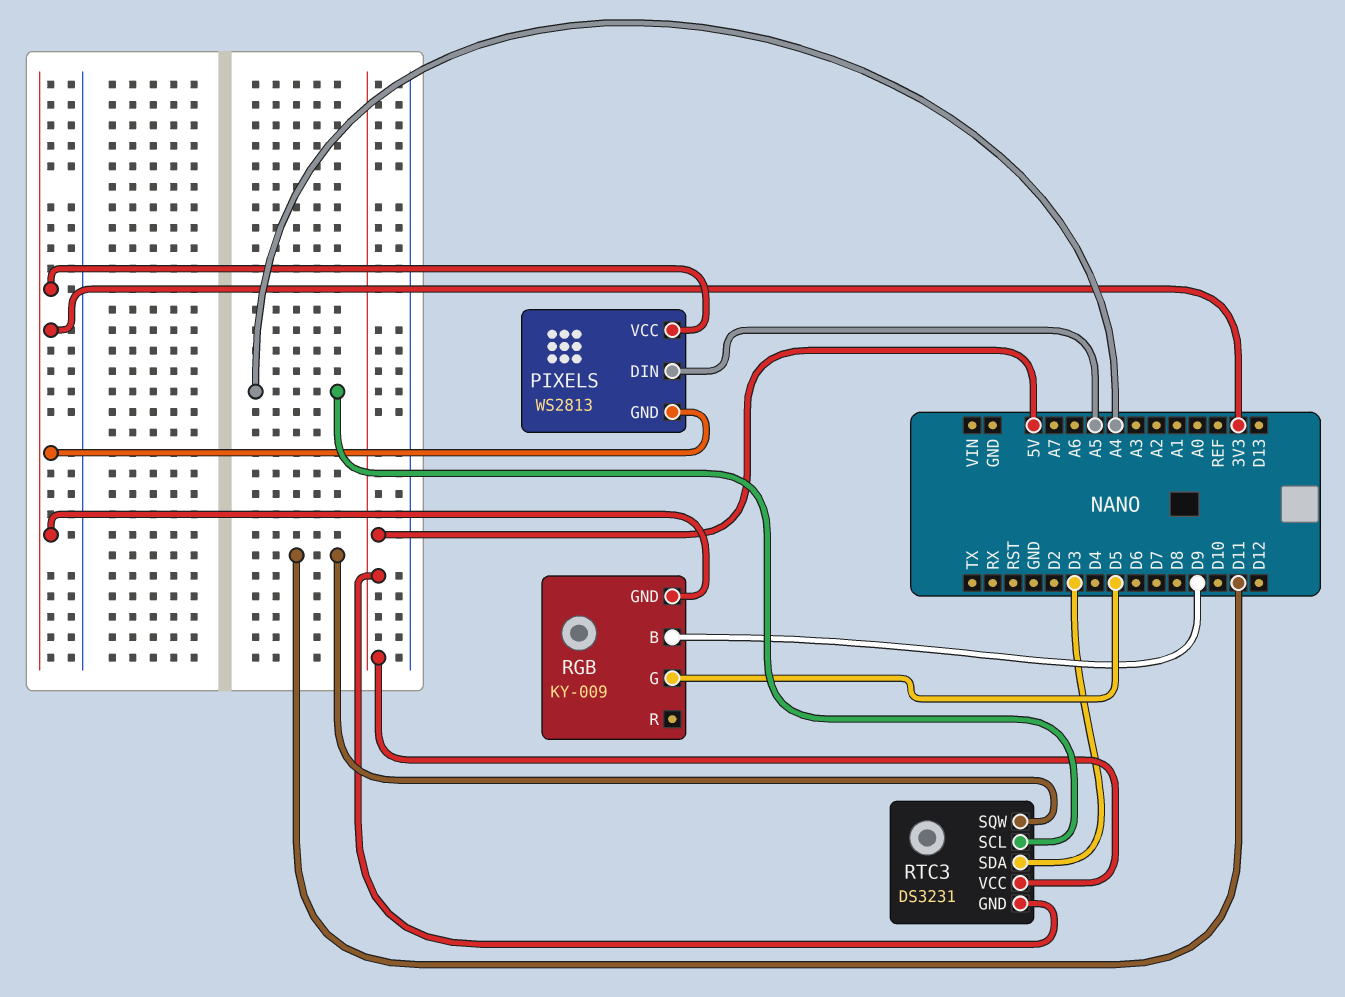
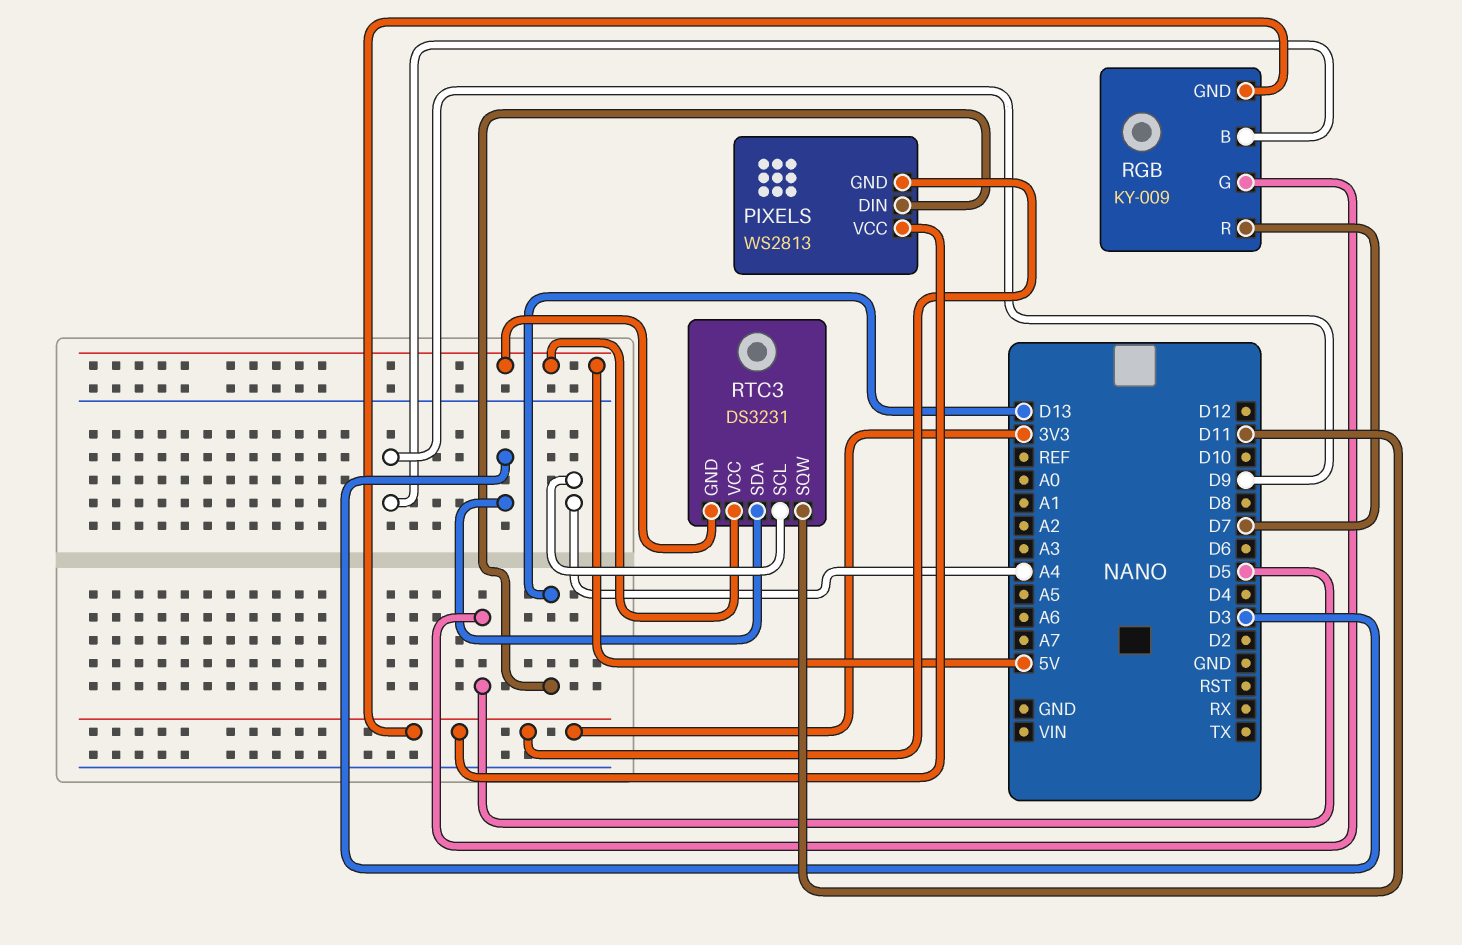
PIXELS pin DIN: A5 -> D13
RGB pin R: none -> D7

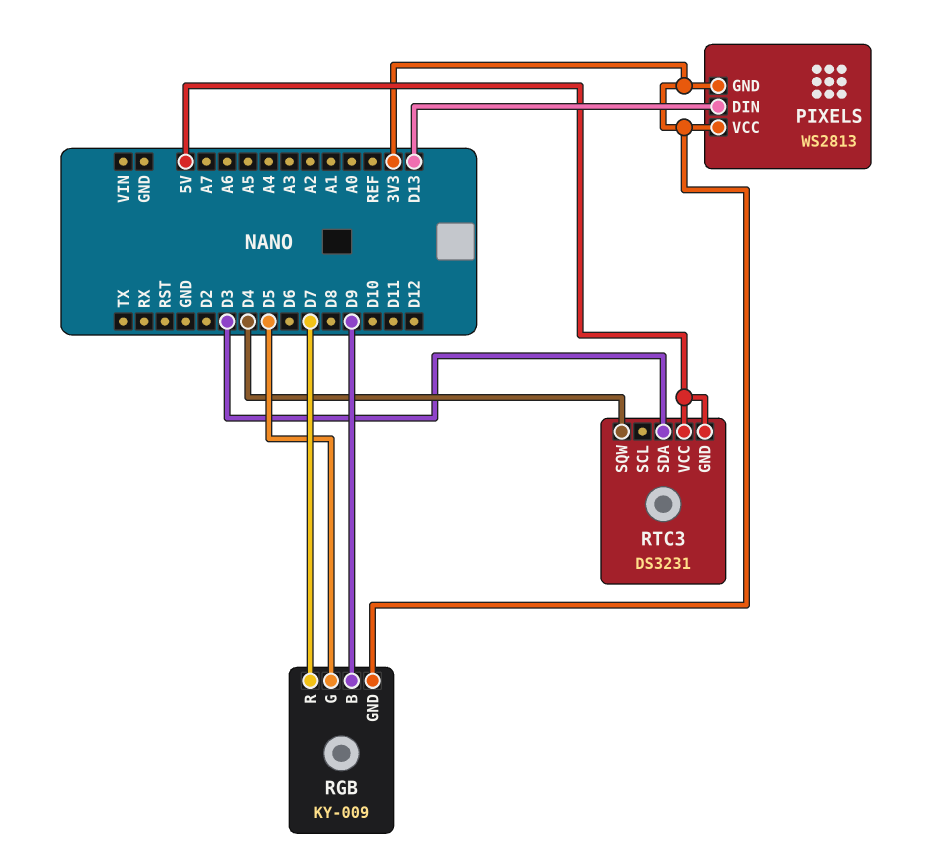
RTC3 pin SCL: A4 -> none
RTC3 pin SQW: D11 -> D4

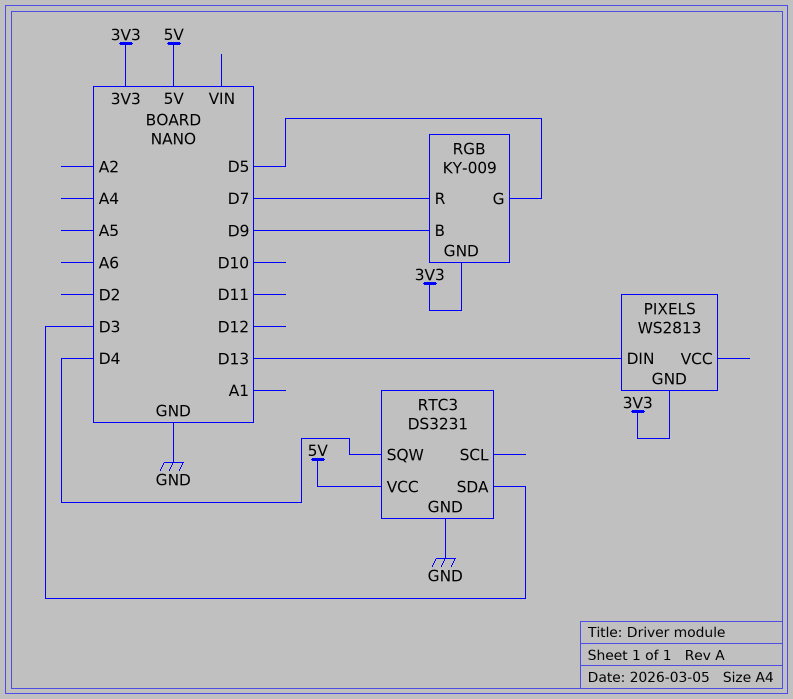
PIXELS pin VCC: 3V3 -> none
RTC3 pin GND: 5V -> GND

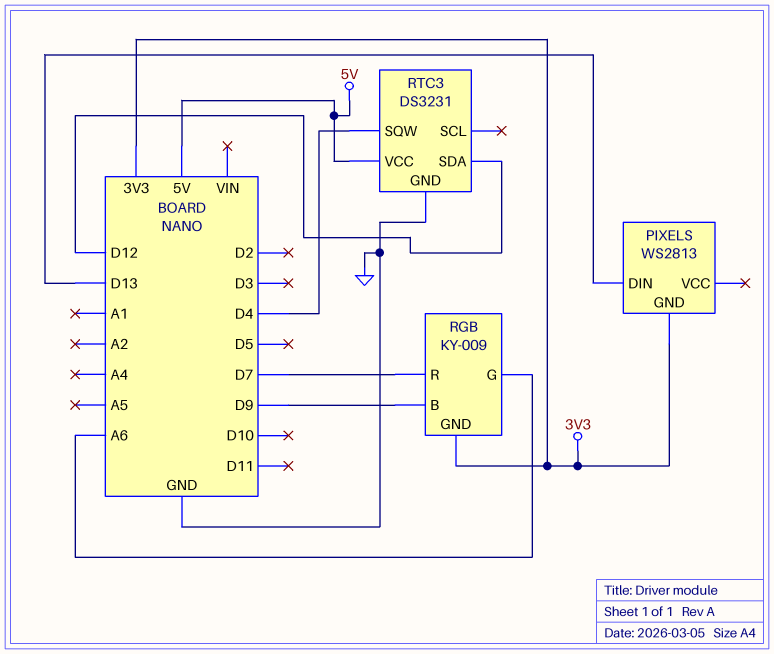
RGB pin G: D5 -> A6
RTC3 pin SDA: D3 -> D12

